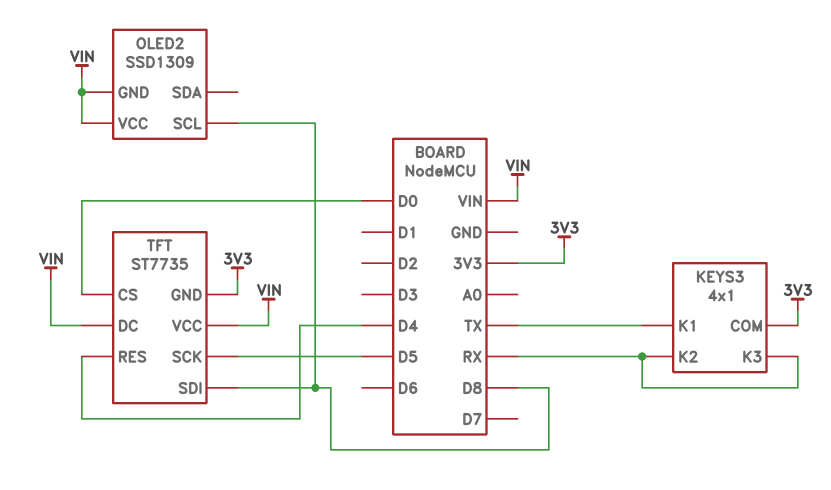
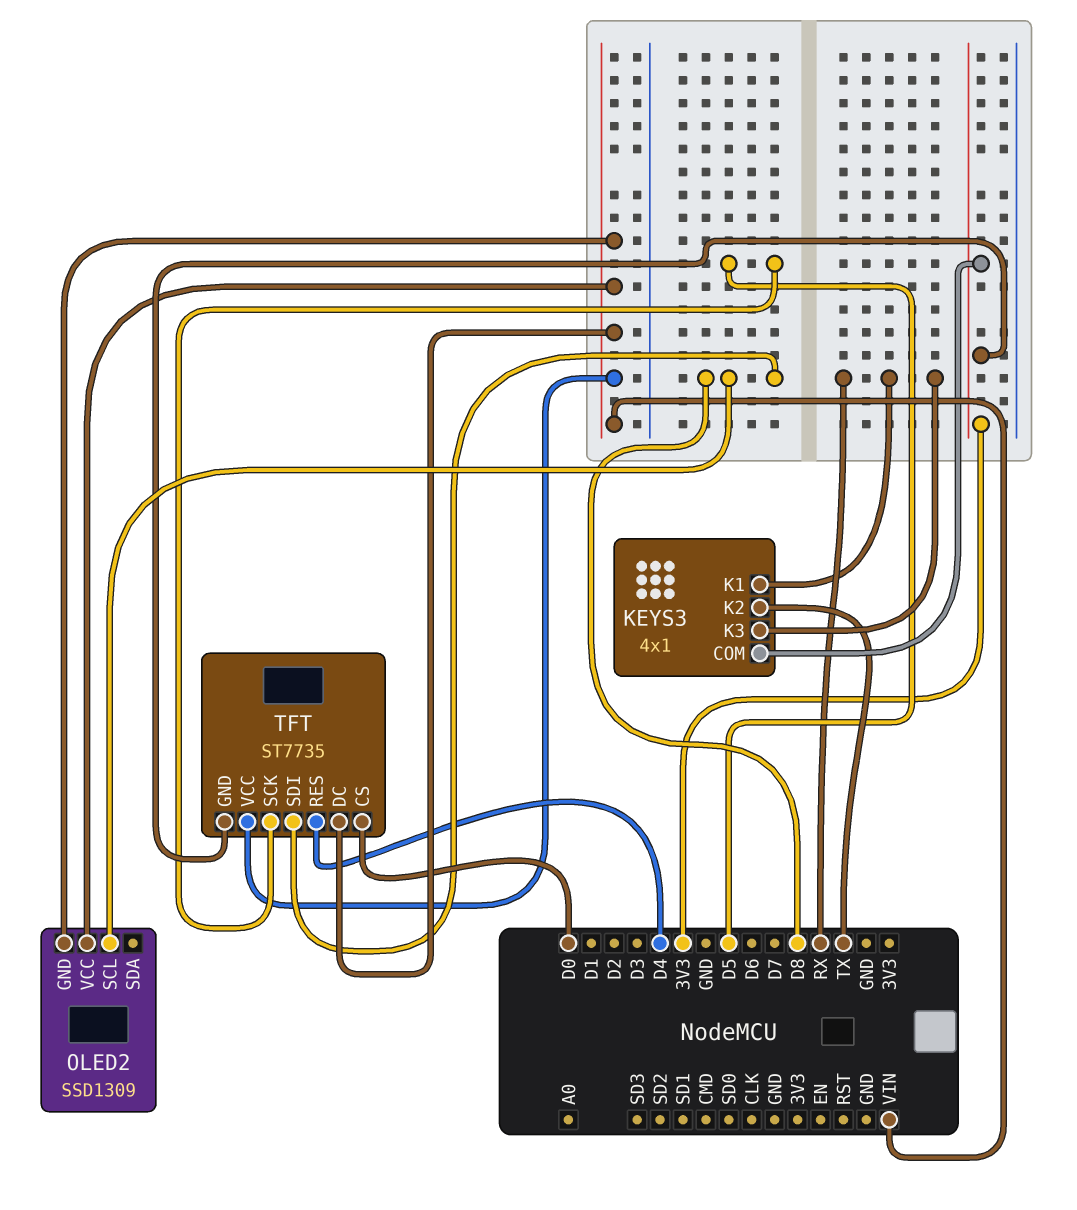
KEYS3 pin K1: TX -> RX
KEYS3 pin K2: RX -> TX

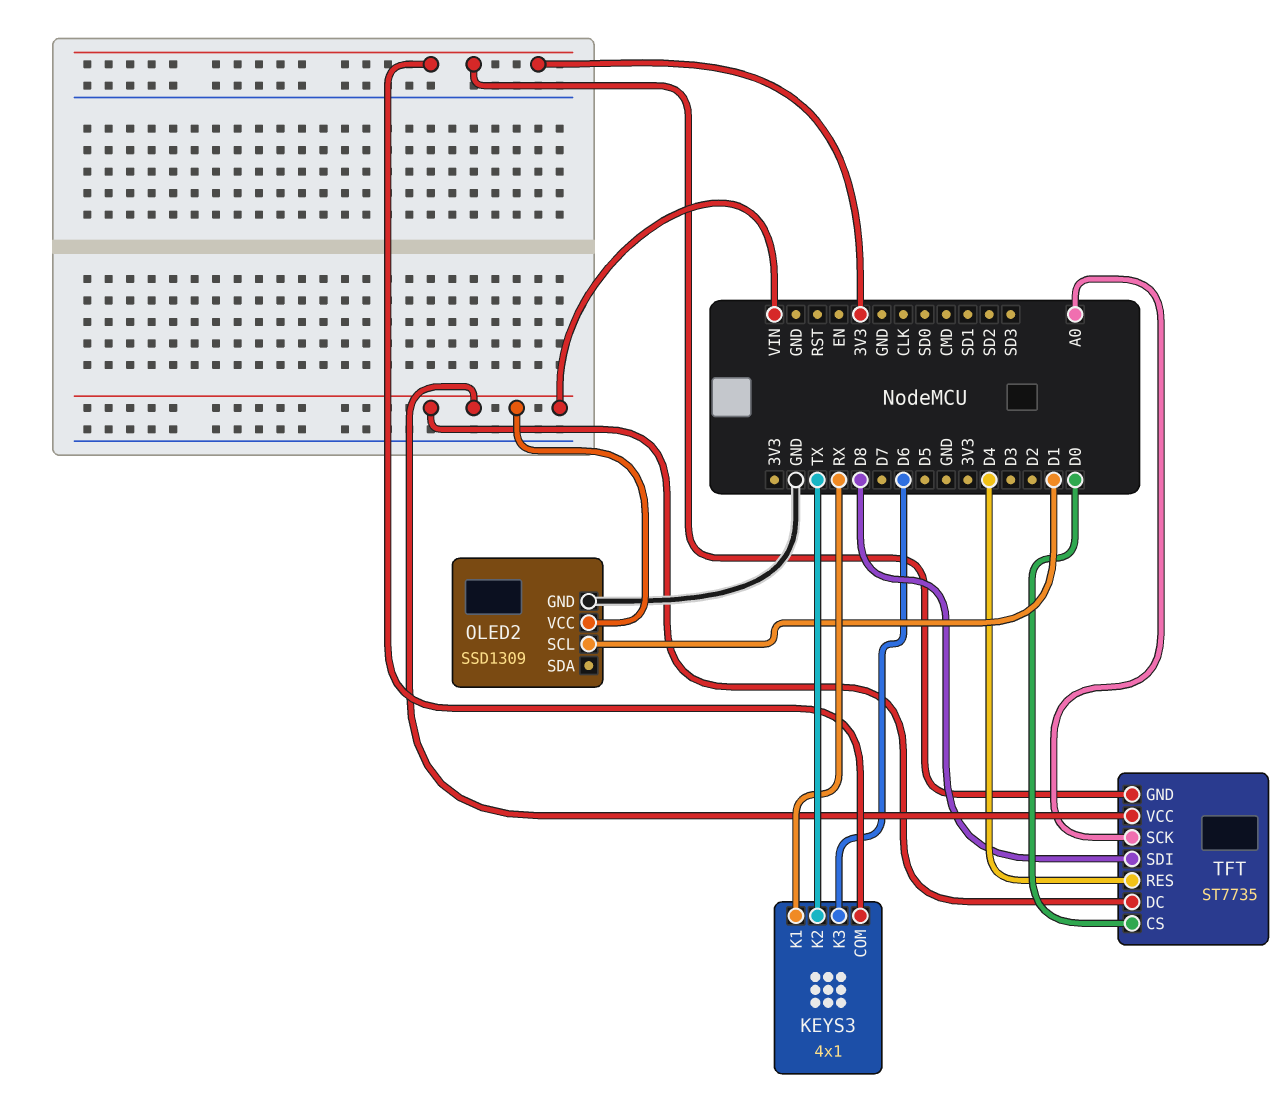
KEYS3 pin K3: RX -> D6
OLED2 pin GND: VIN -> GND
OLED2 pin SCL: D8 -> D1
TFT pin SCK: D5 -> A0

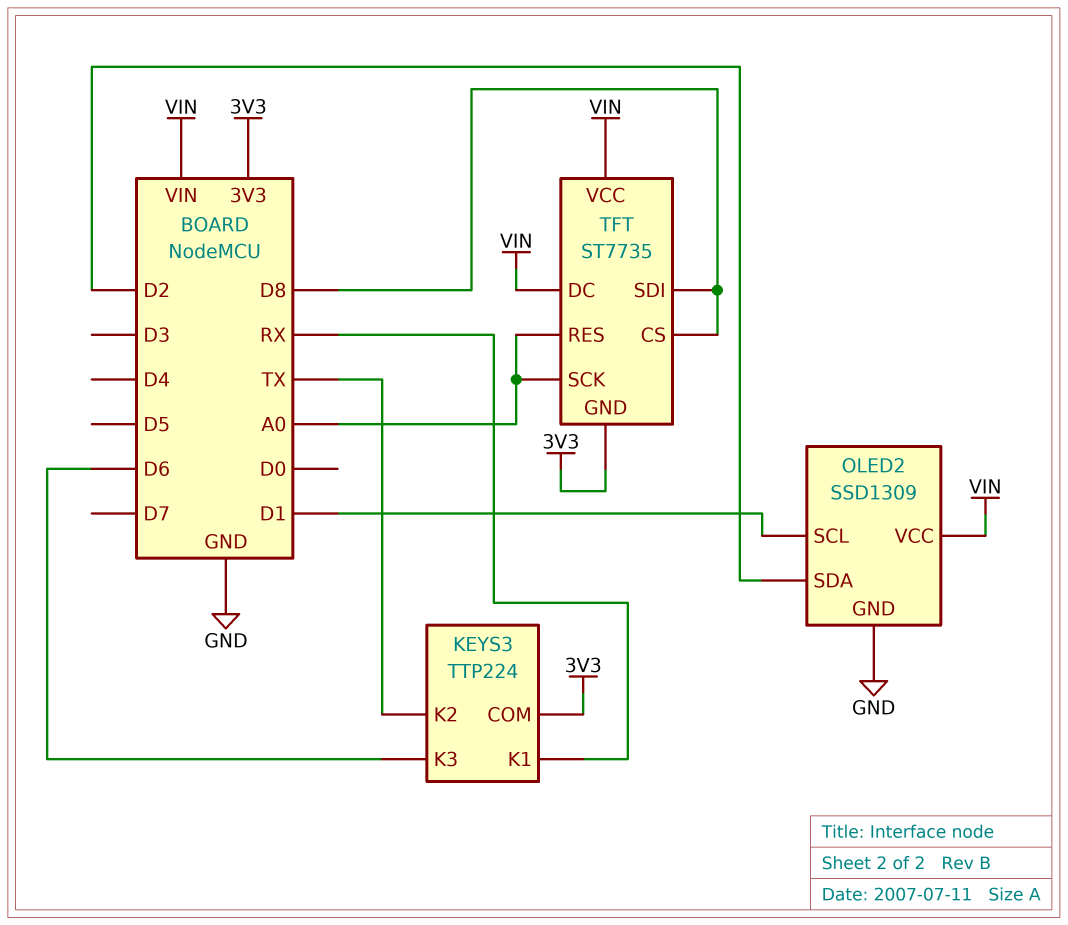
KEYS3: 4x1 -> TTP224
OLED2 pin SDA: none -> D2
TFT pin CS: D0 -> D8
TFT pin RES: D4 -> A0

